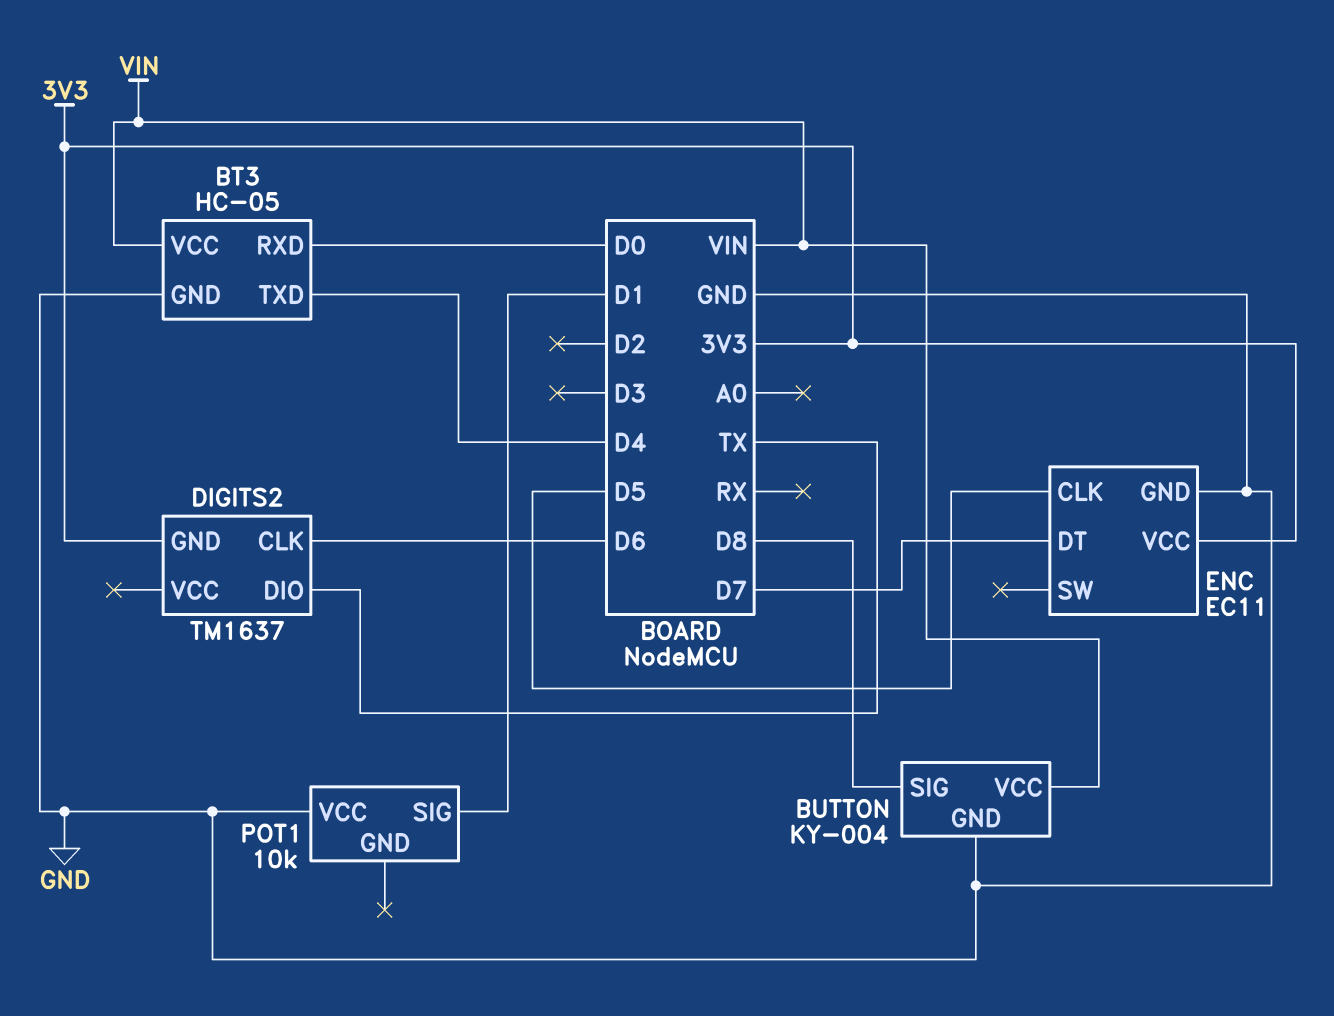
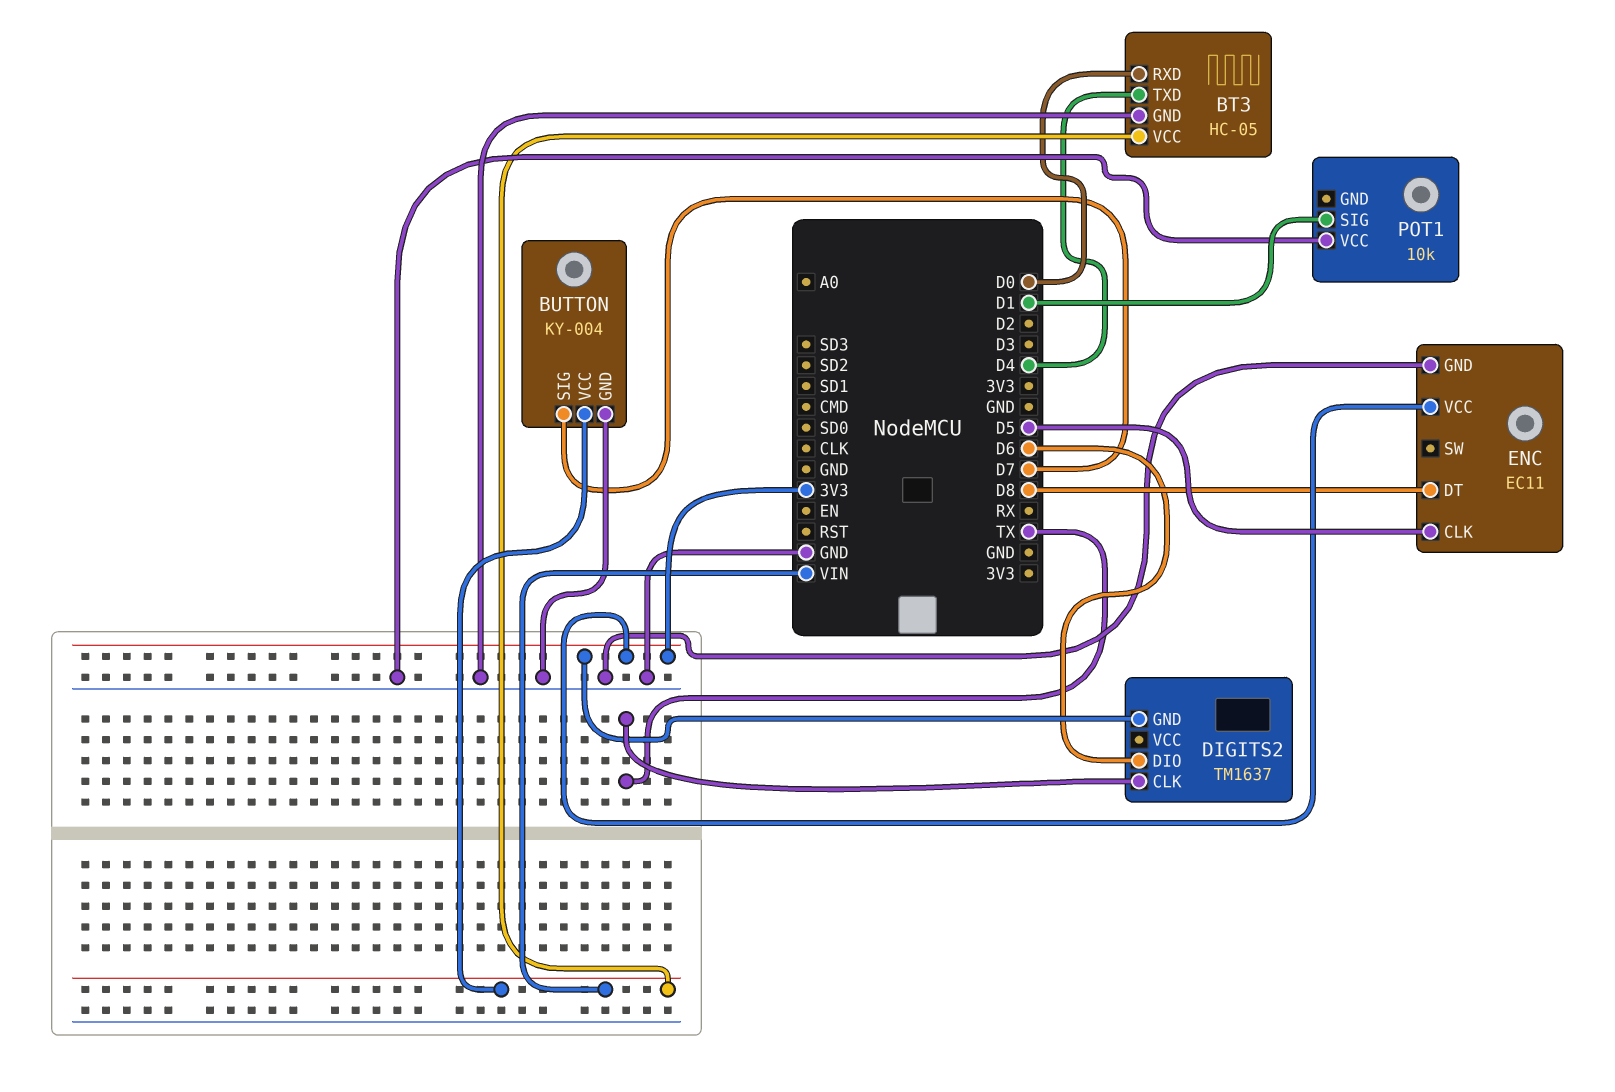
BUTTON pin SIG: D8 -> D7
DIGITS2 pin CLK: D6 -> TX
DIGITS2 pin DIO: TX -> D6
ENC pin DT: D7 -> D8

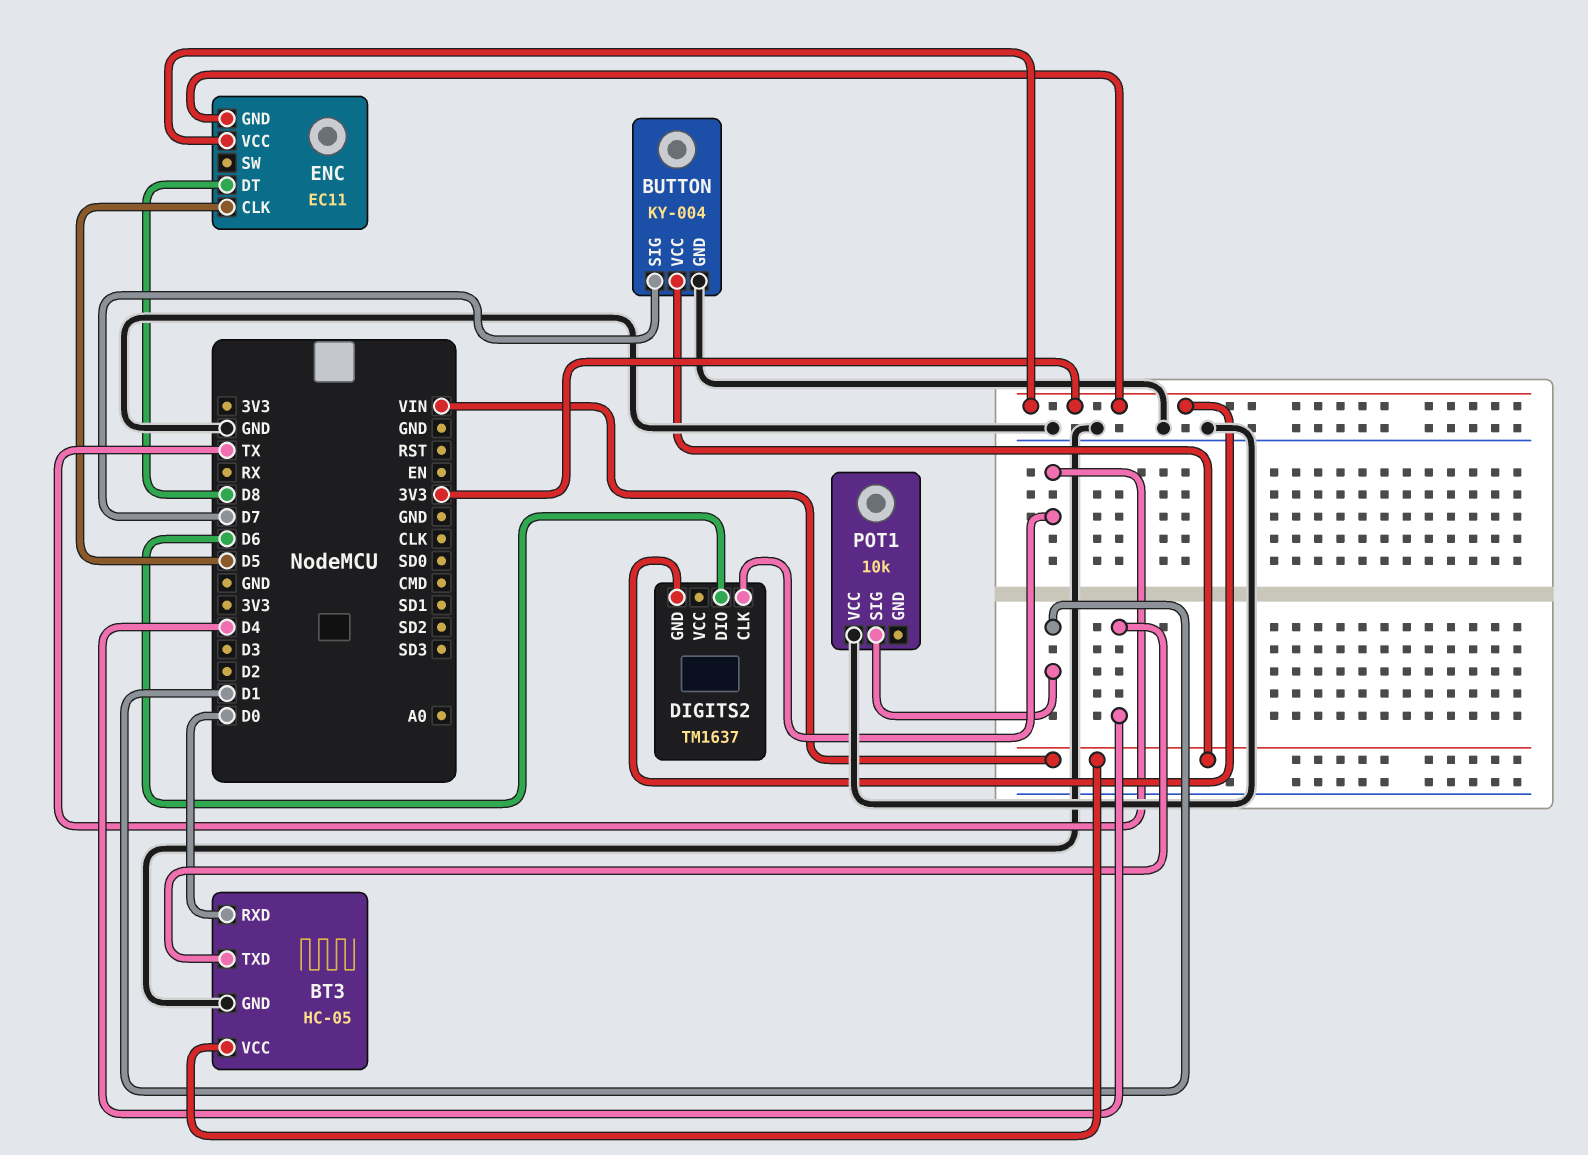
ENC pin GND: GND -> 3V3

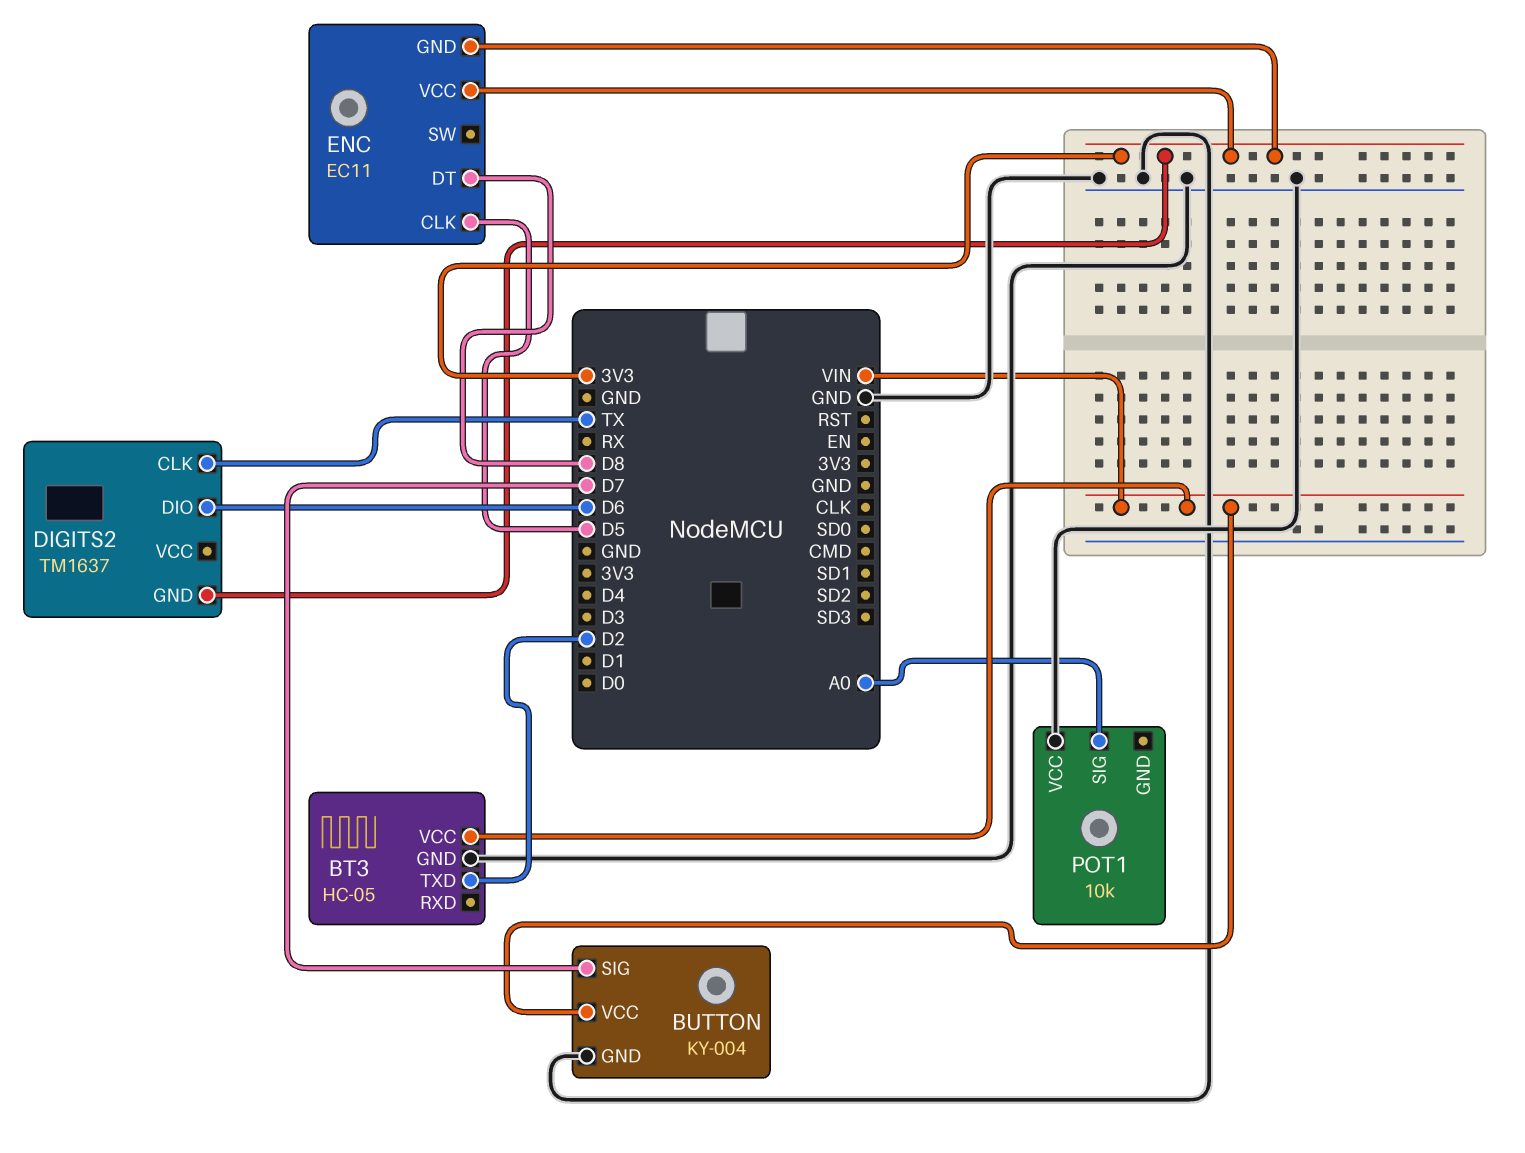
BT3 pin RXD: D0 -> none
BT3 pin TXD: D4 -> D2
POT1 pin SIG: D1 -> A0

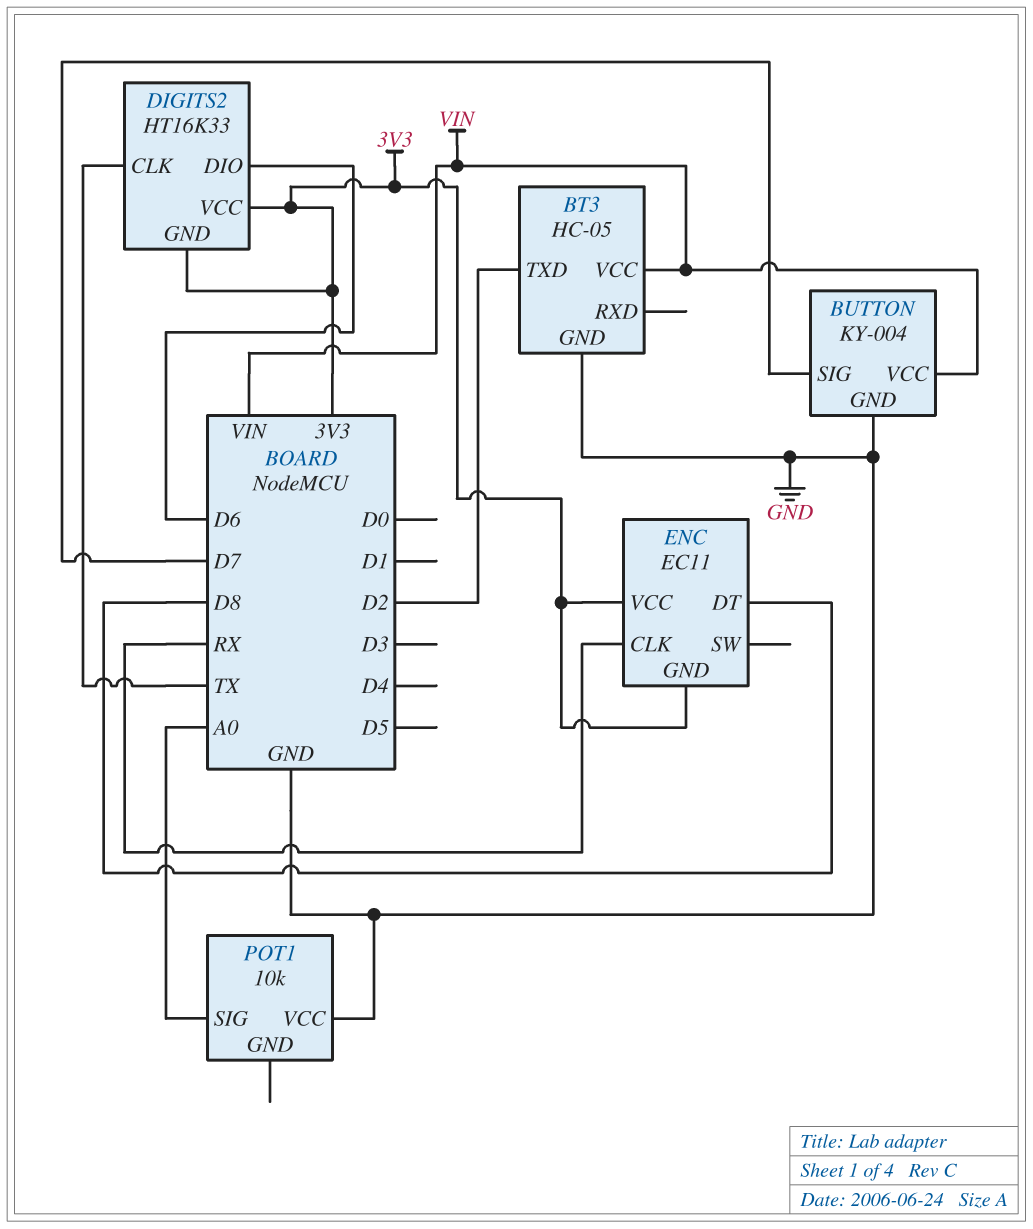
DIGITS2: TM1637 -> HT16K33
DIGITS2 pin VCC: none -> 3V3
ENC pin CLK: D5 -> RX

